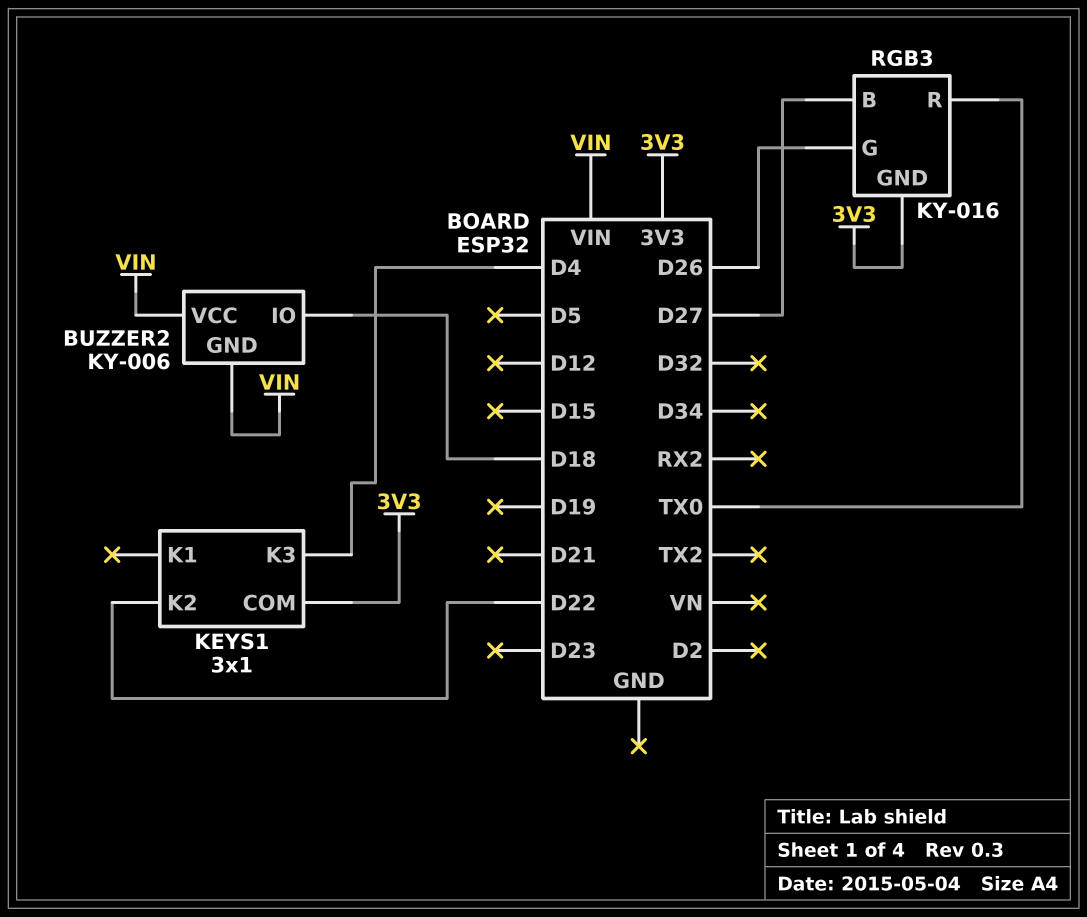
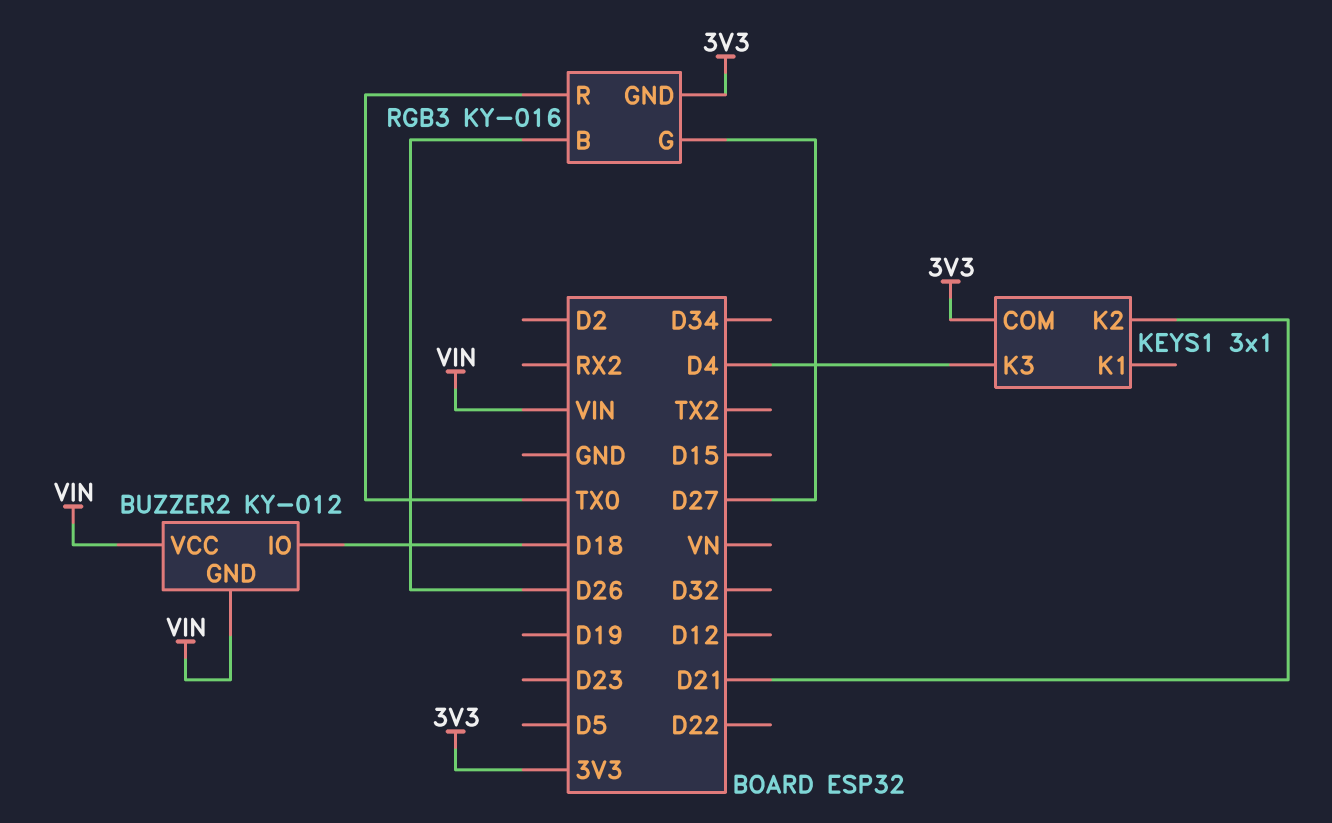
BUZZER2: KY-006 -> KY-012
KEYS1 pin K2: D22 -> D21
RGB3 pin B: D27 -> D26
RGB3 pin G: D26 -> D27

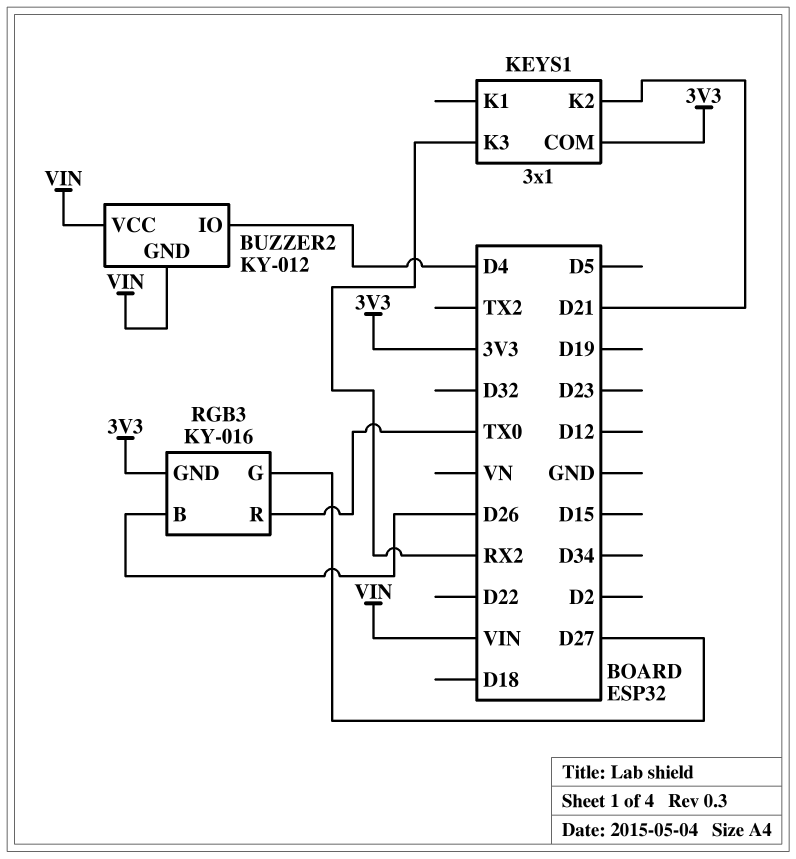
BUZZER2 pin IO: D18 -> D4
KEYS1 pin K3: D4 -> RX2

